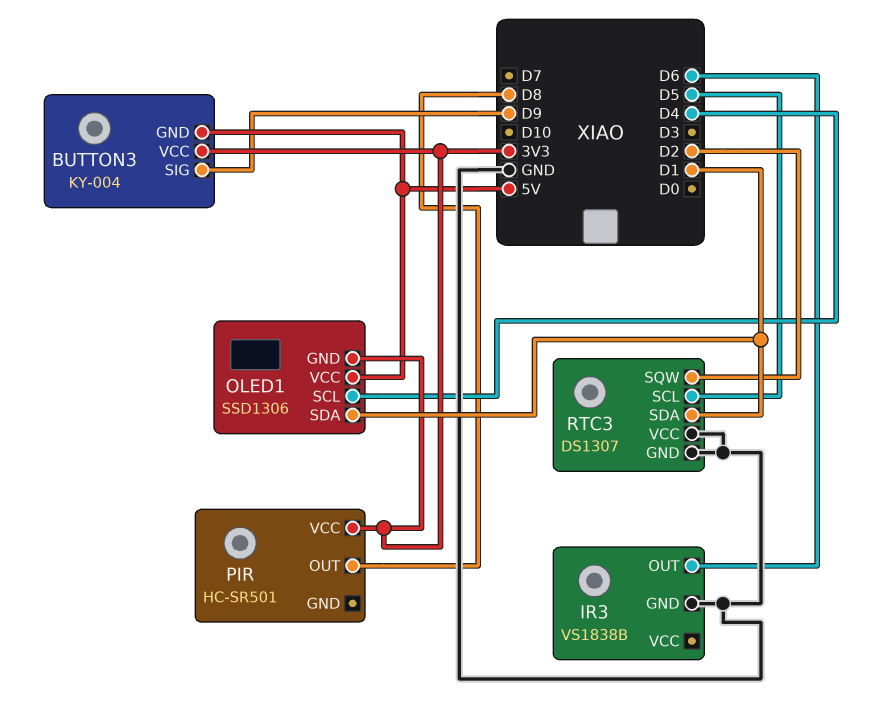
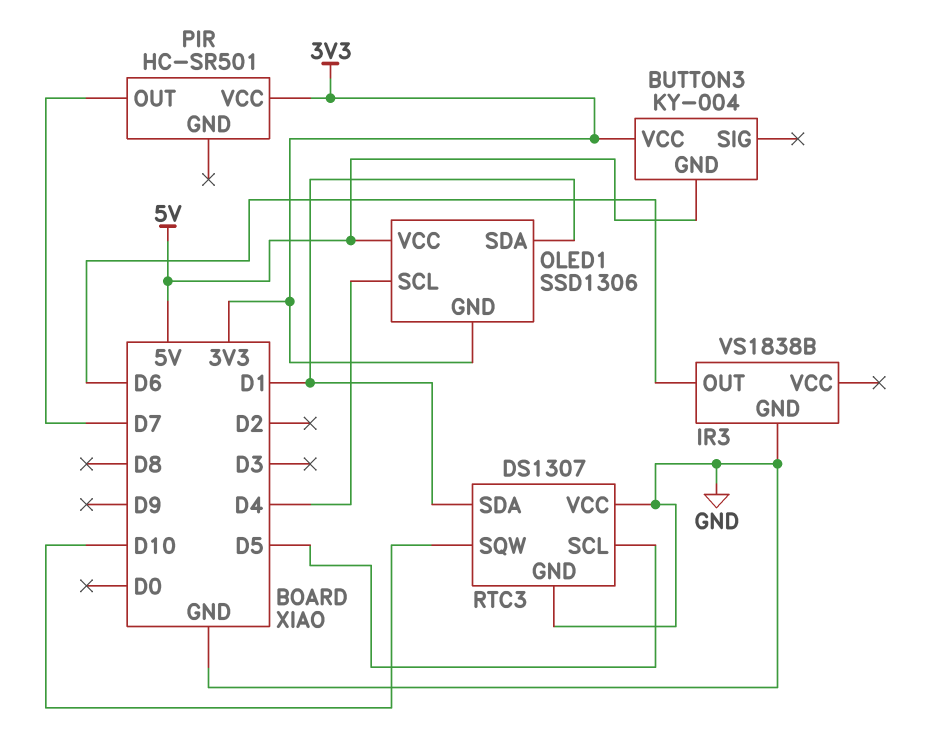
BUTTON3 pin SIG: D9 -> none
PIR pin OUT: D8 -> D7
RTC3 pin SQW: D2 -> D10

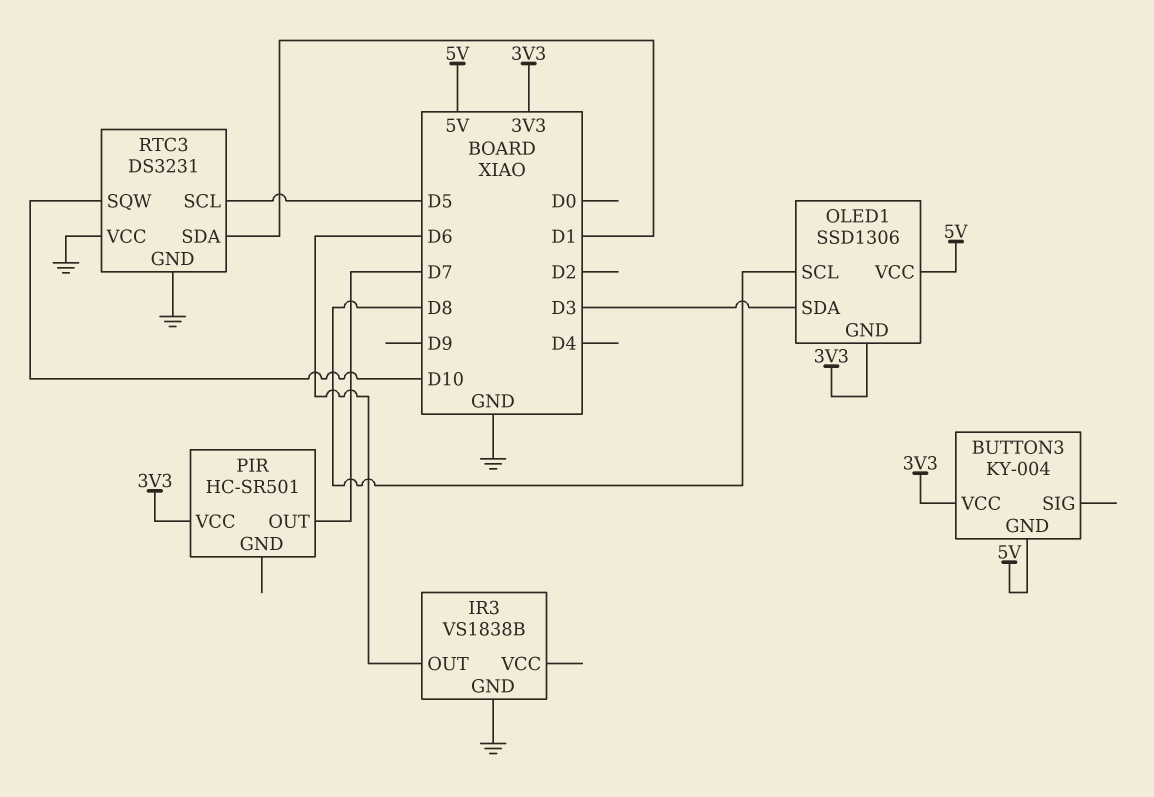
OLED1 pin SCL: D4 -> D8
OLED1 pin SDA: D1 -> D3
RTC3: DS1307 -> DS3231

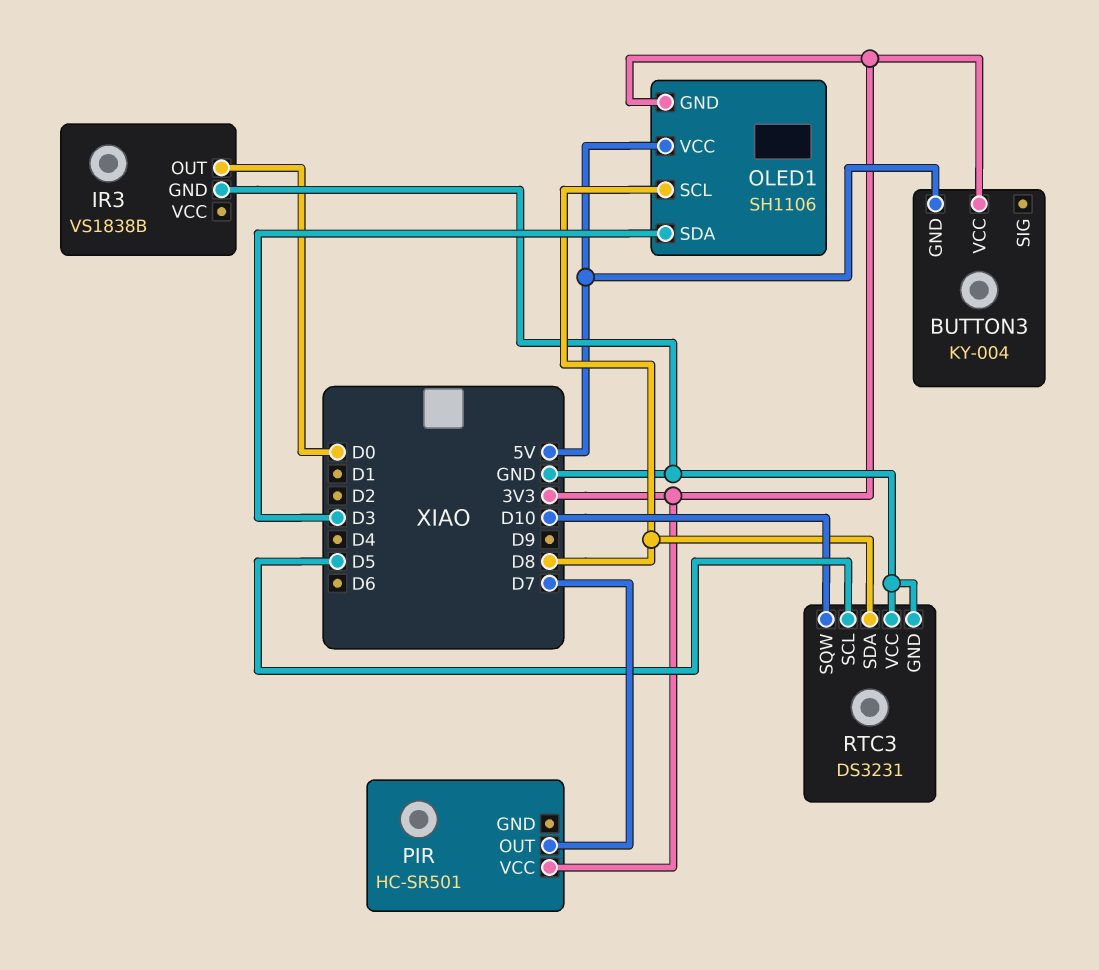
IR3 pin OUT: D6 -> D0
OLED1: SSD1306 -> SH1106
RTC3 pin SDA: D1 -> D8

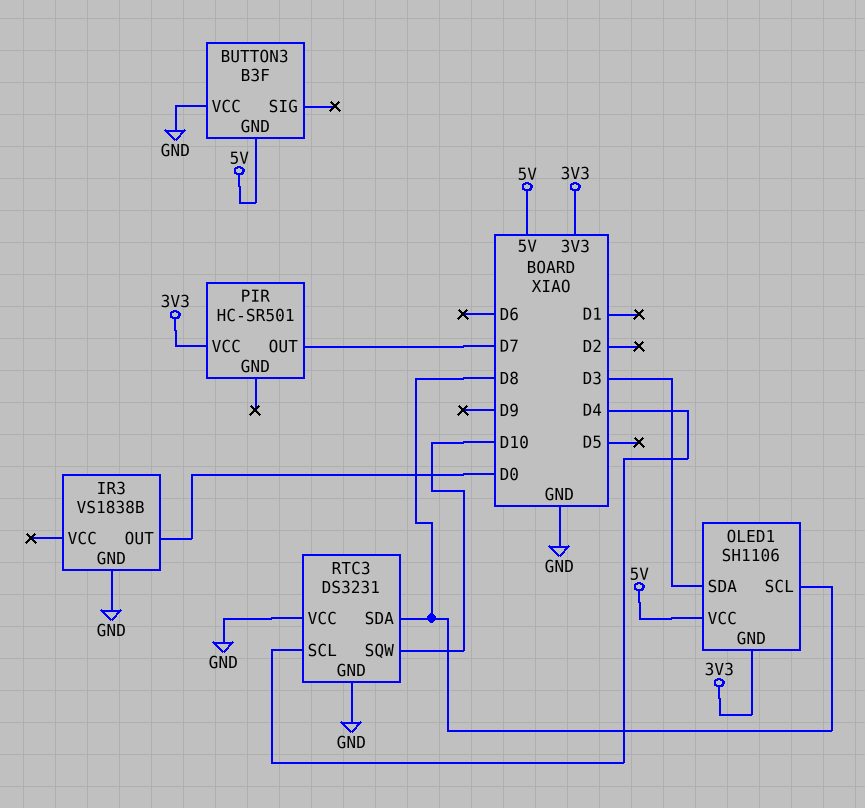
BUTTON3: KY-004 -> B3F
BUTTON3 pin VCC: 3V3 -> GND
RTC3 pin SCL: D5 -> D4

